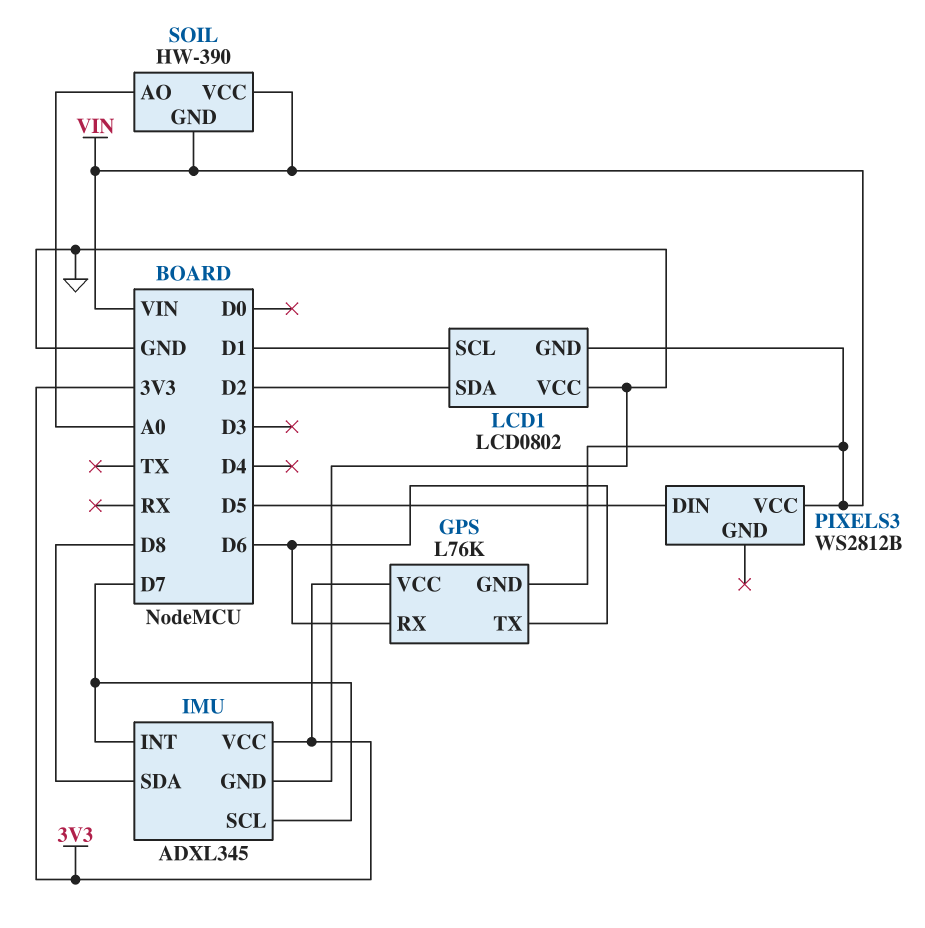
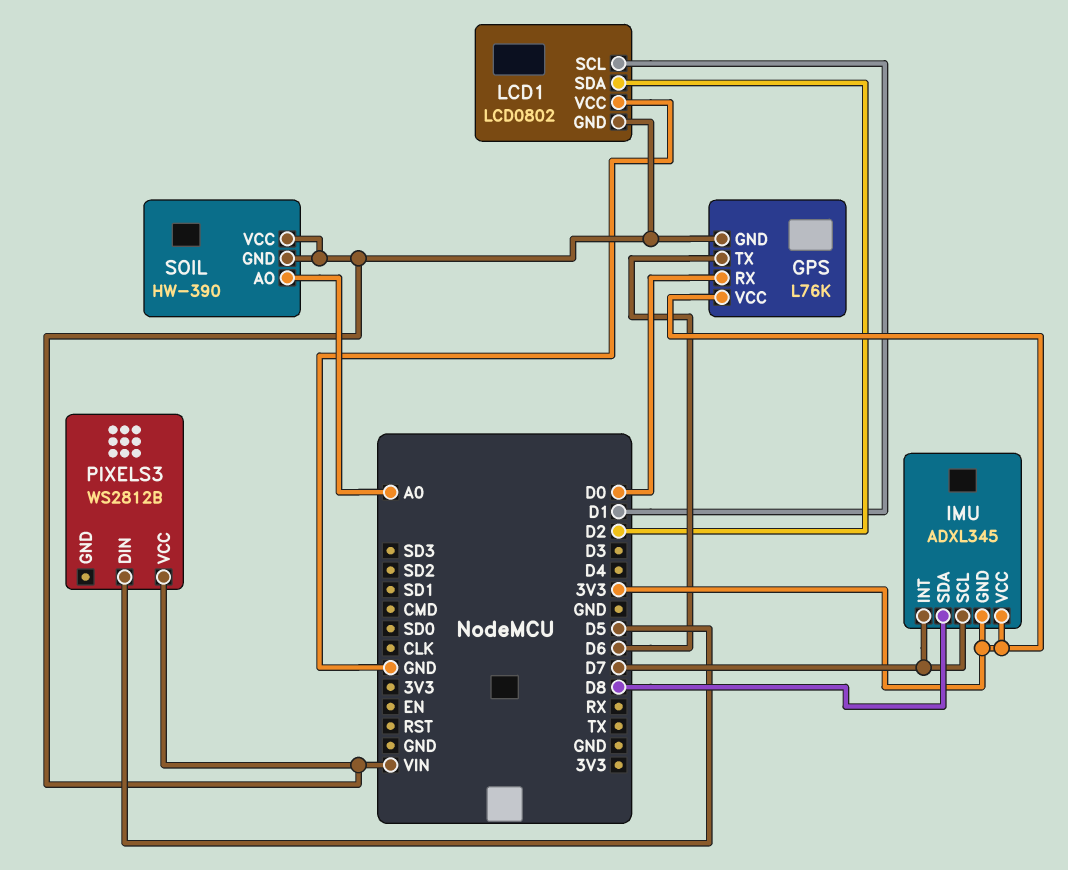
GPS pin RX: D6 -> D0
IMU pin GND: GND -> 3V3

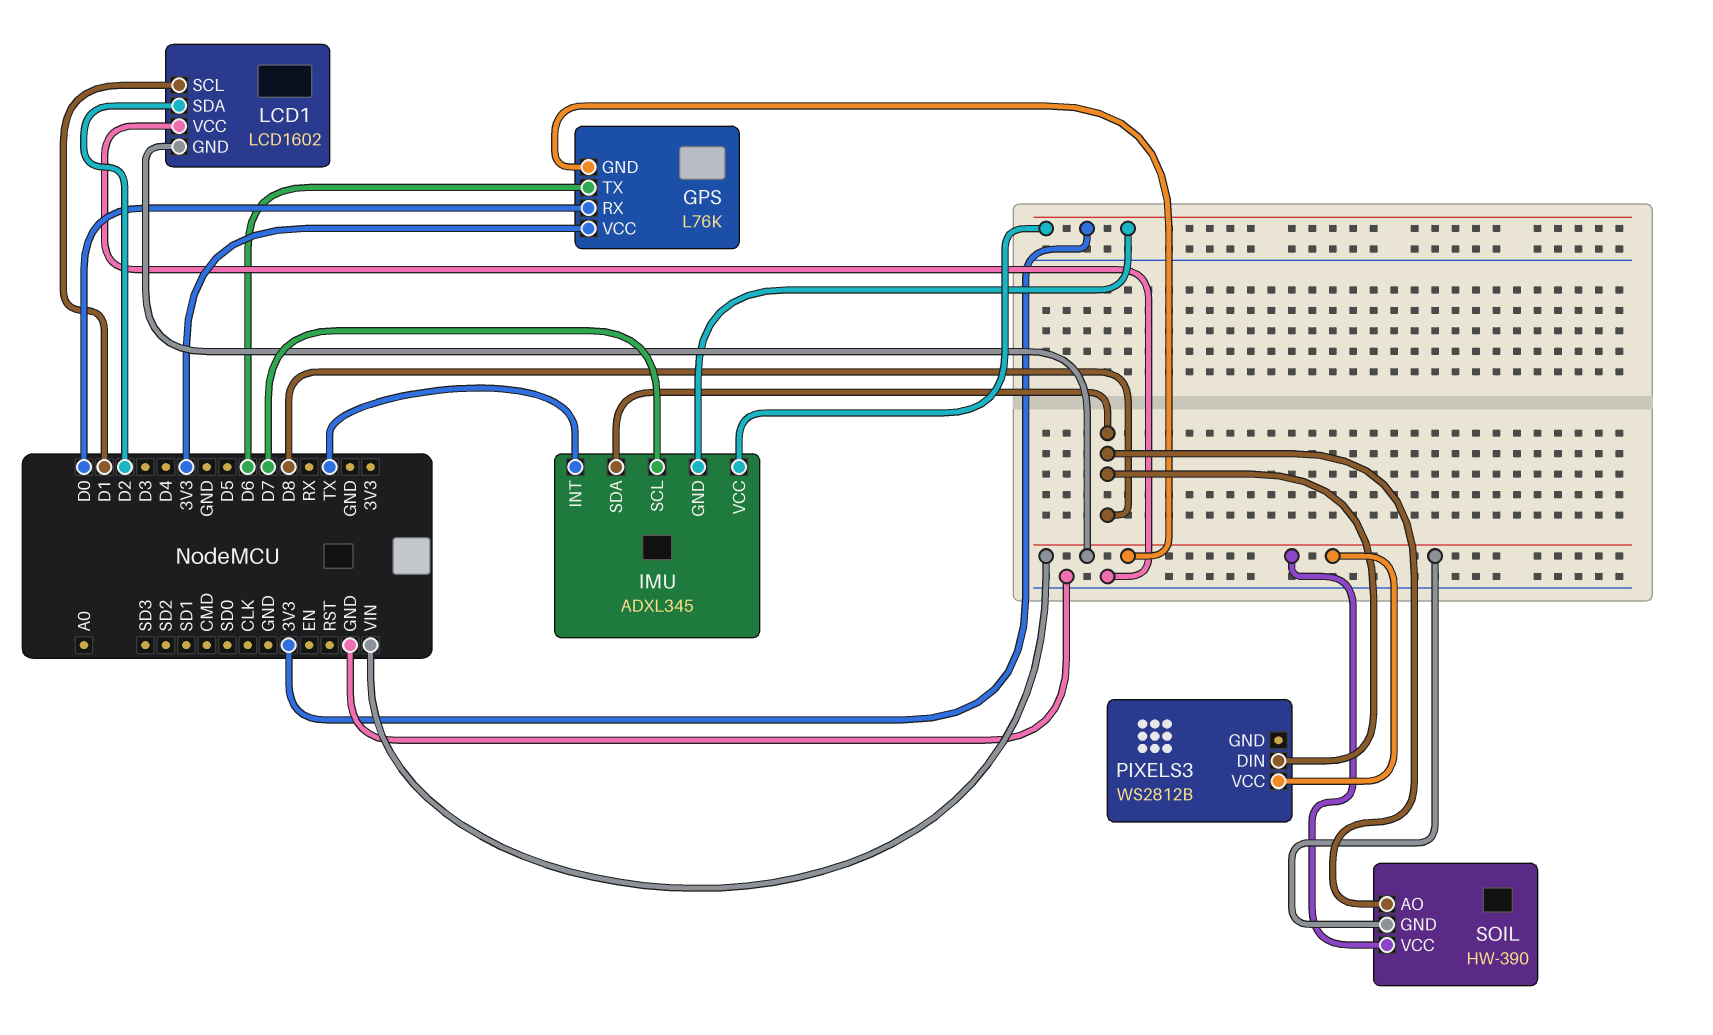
IMU pin INT: D7 -> TX
LCD1: LCD0802 -> LCD1602
PIXELS3 pin DIN: D5 -> D8
SOIL pin AO: A0 -> D8

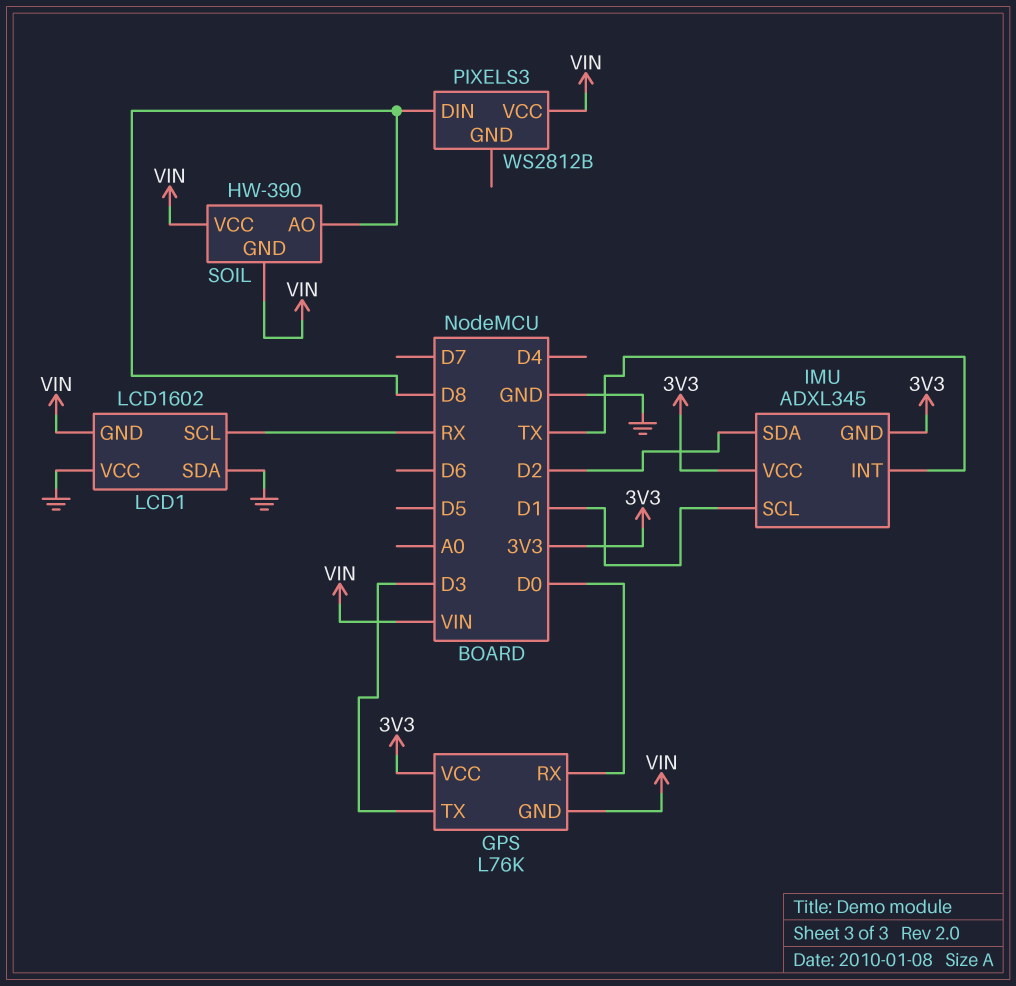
GPS pin TX: D6 -> D3
IMU pin SCL: D7 -> D1
IMU pin SDA: D8 -> D2
LCD1 pin SCL: D1 -> RX
LCD1 pin SDA: D2 -> GND

